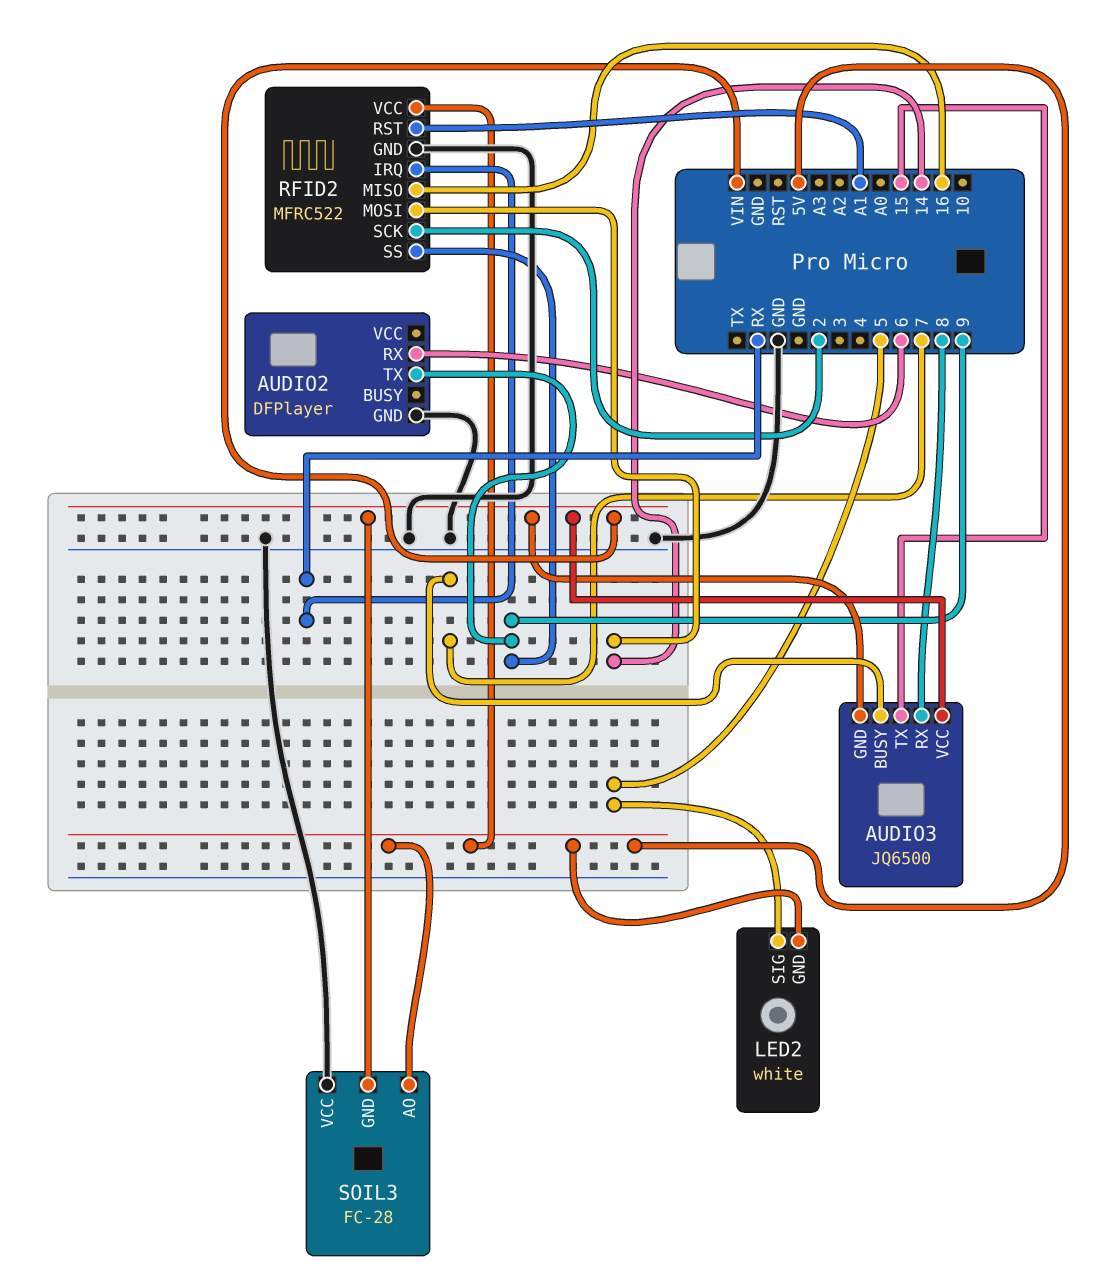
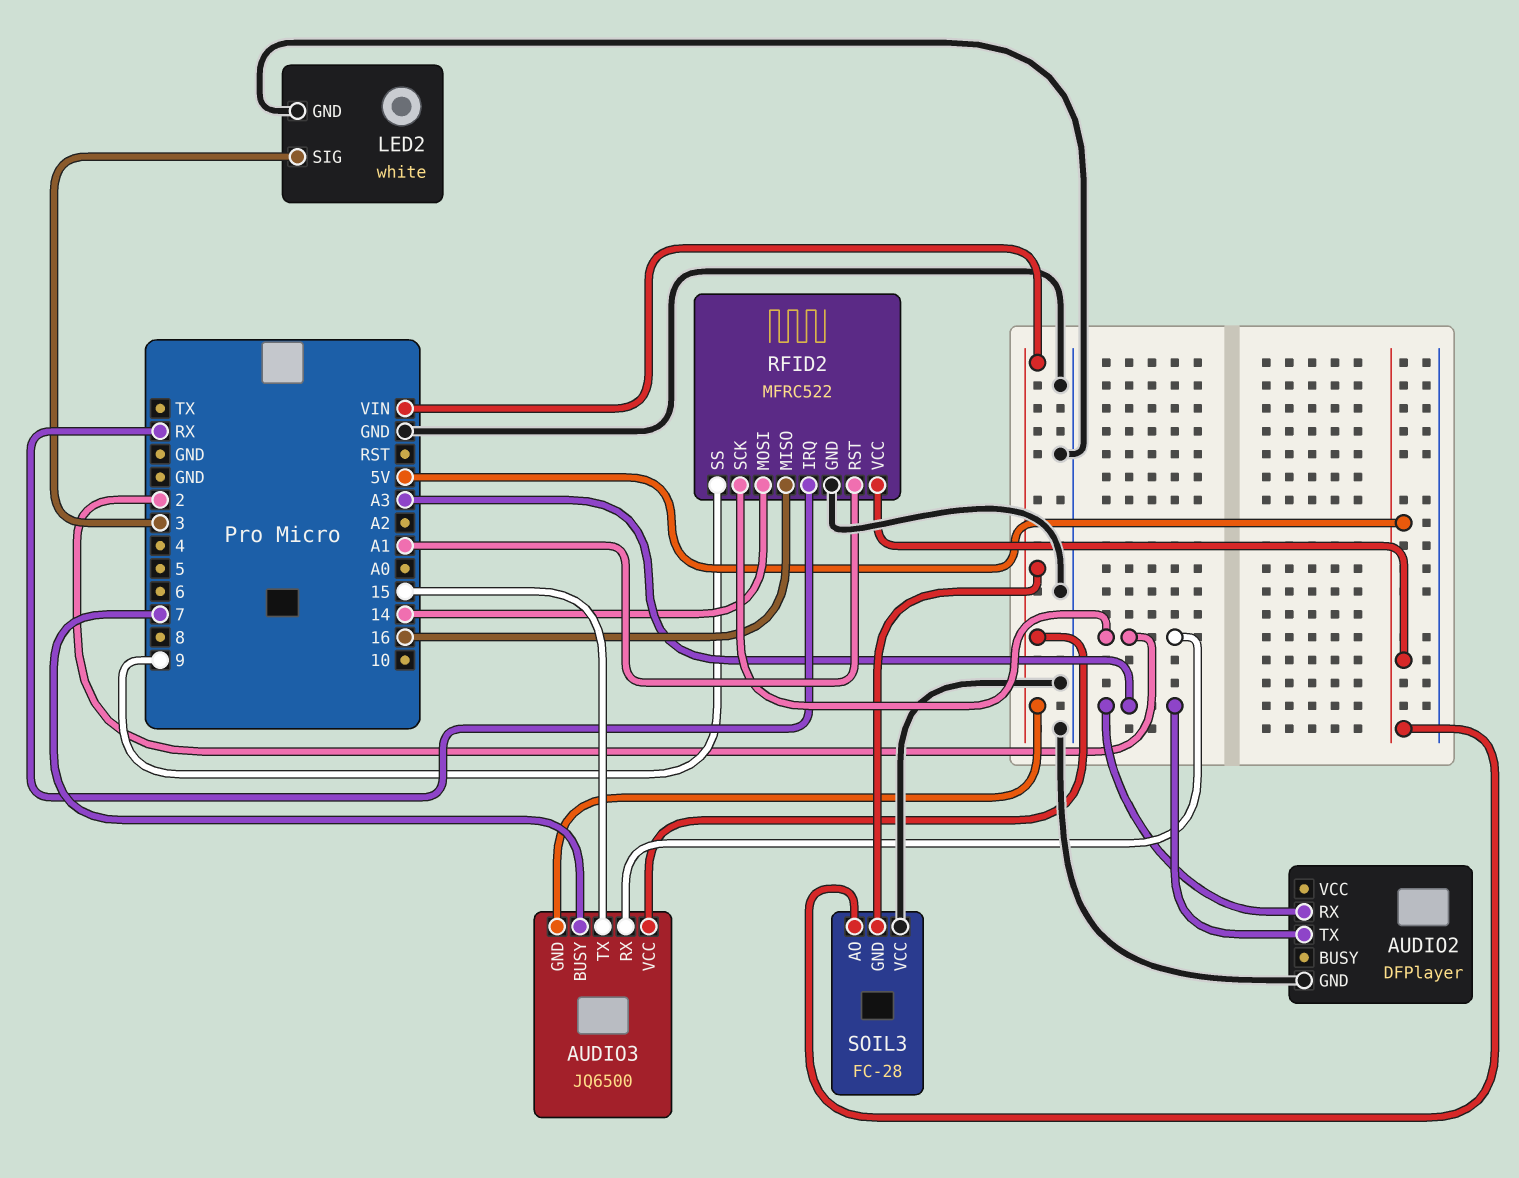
AUDIO2 pin RX: 6 -> A3
AUDIO2 pin TX: 9 -> A3
AUDIO3 pin RX: 8 -> 2
LED2 pin GND: 5V -> GND
LED2 pin SIG: 5 -> 3

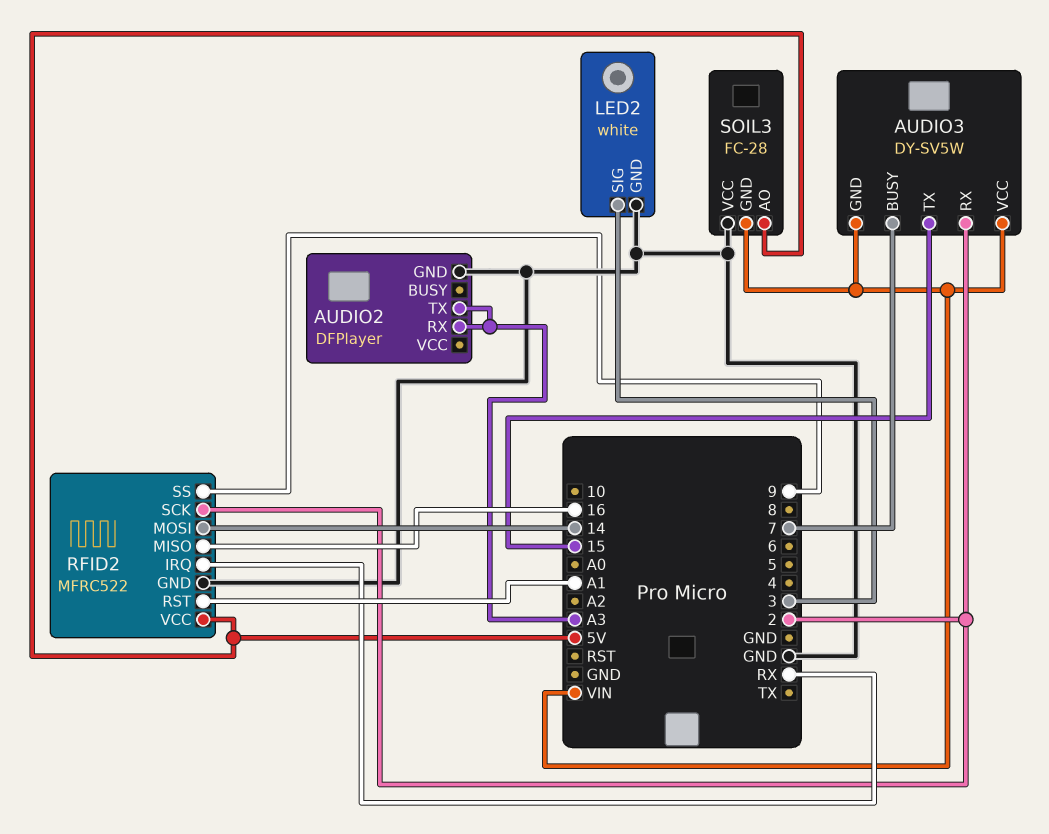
AUDIO3: JQ6500 -> DY-SV5W

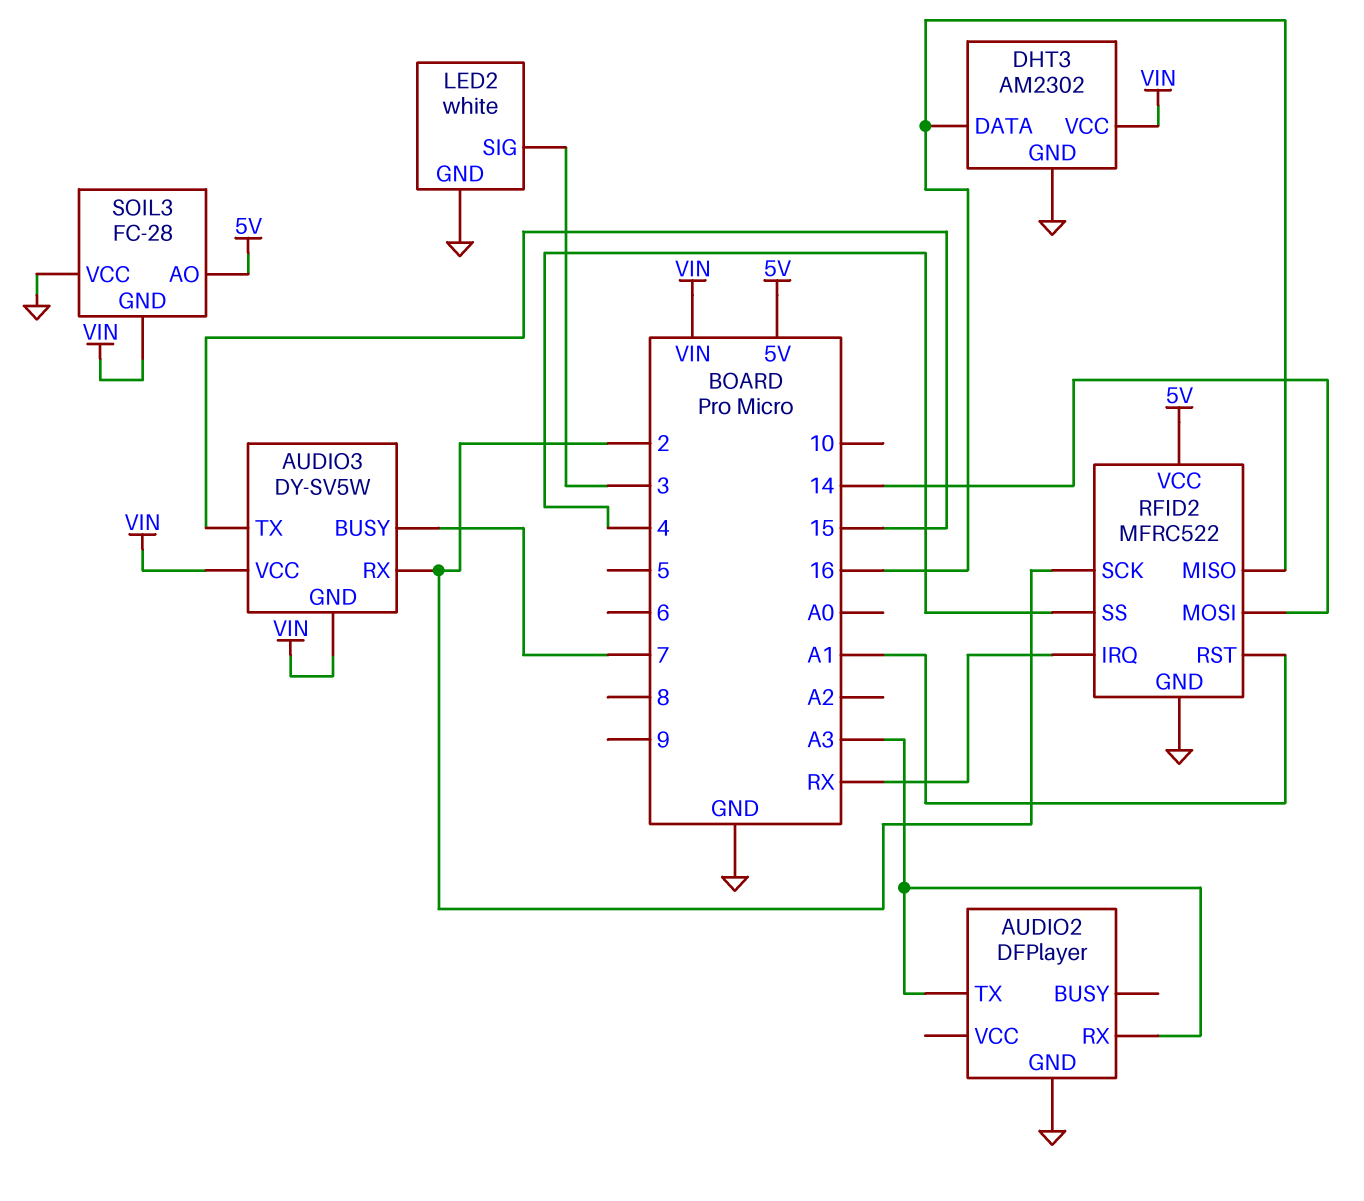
DHT3: none -> AM2302
DHT3 pin DATA: none -> 16
DHT3 pin GND: none -> GND
DHT3 pin VCC: none -> VIN
RFID2 pin SS: 9 -> 4

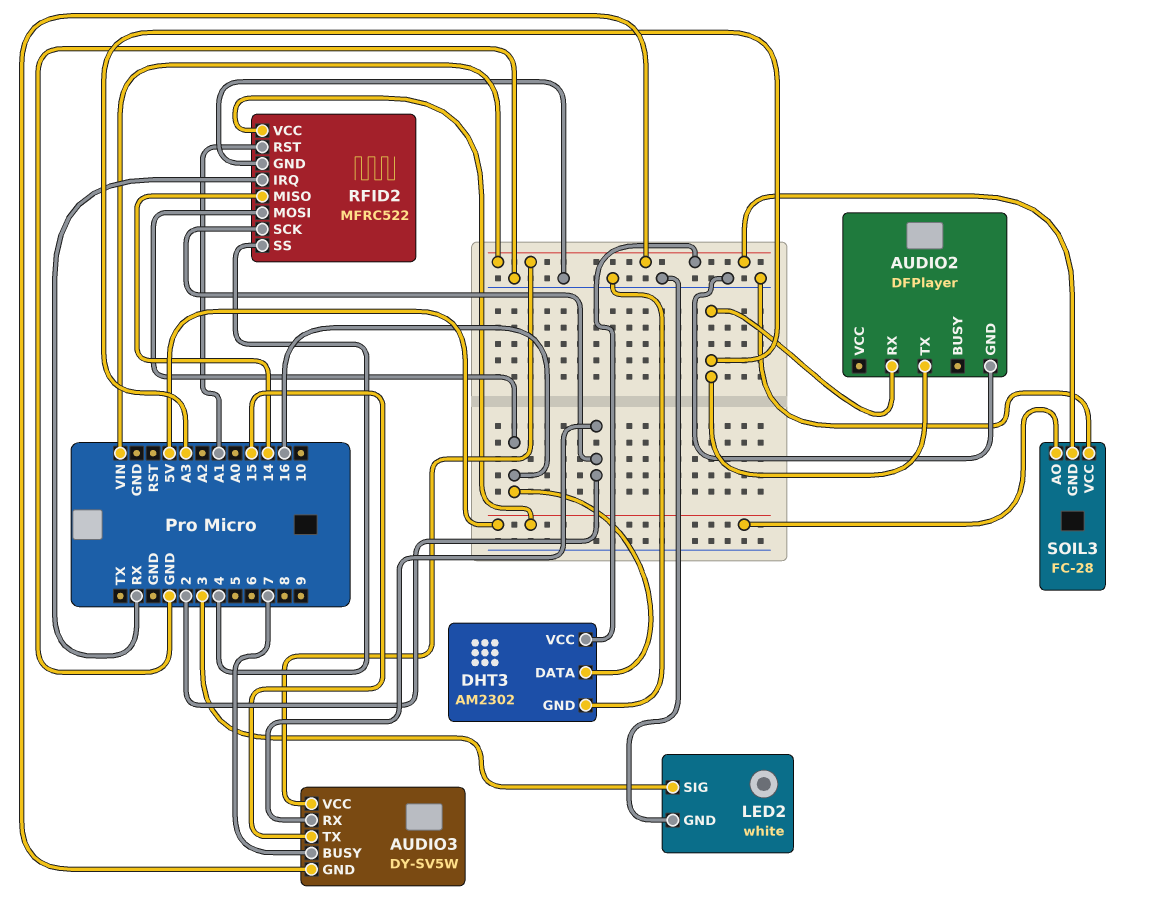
RFID2 pin MISO: 16 -> 14
RFID2 pin MOSI: 14 -> 16

